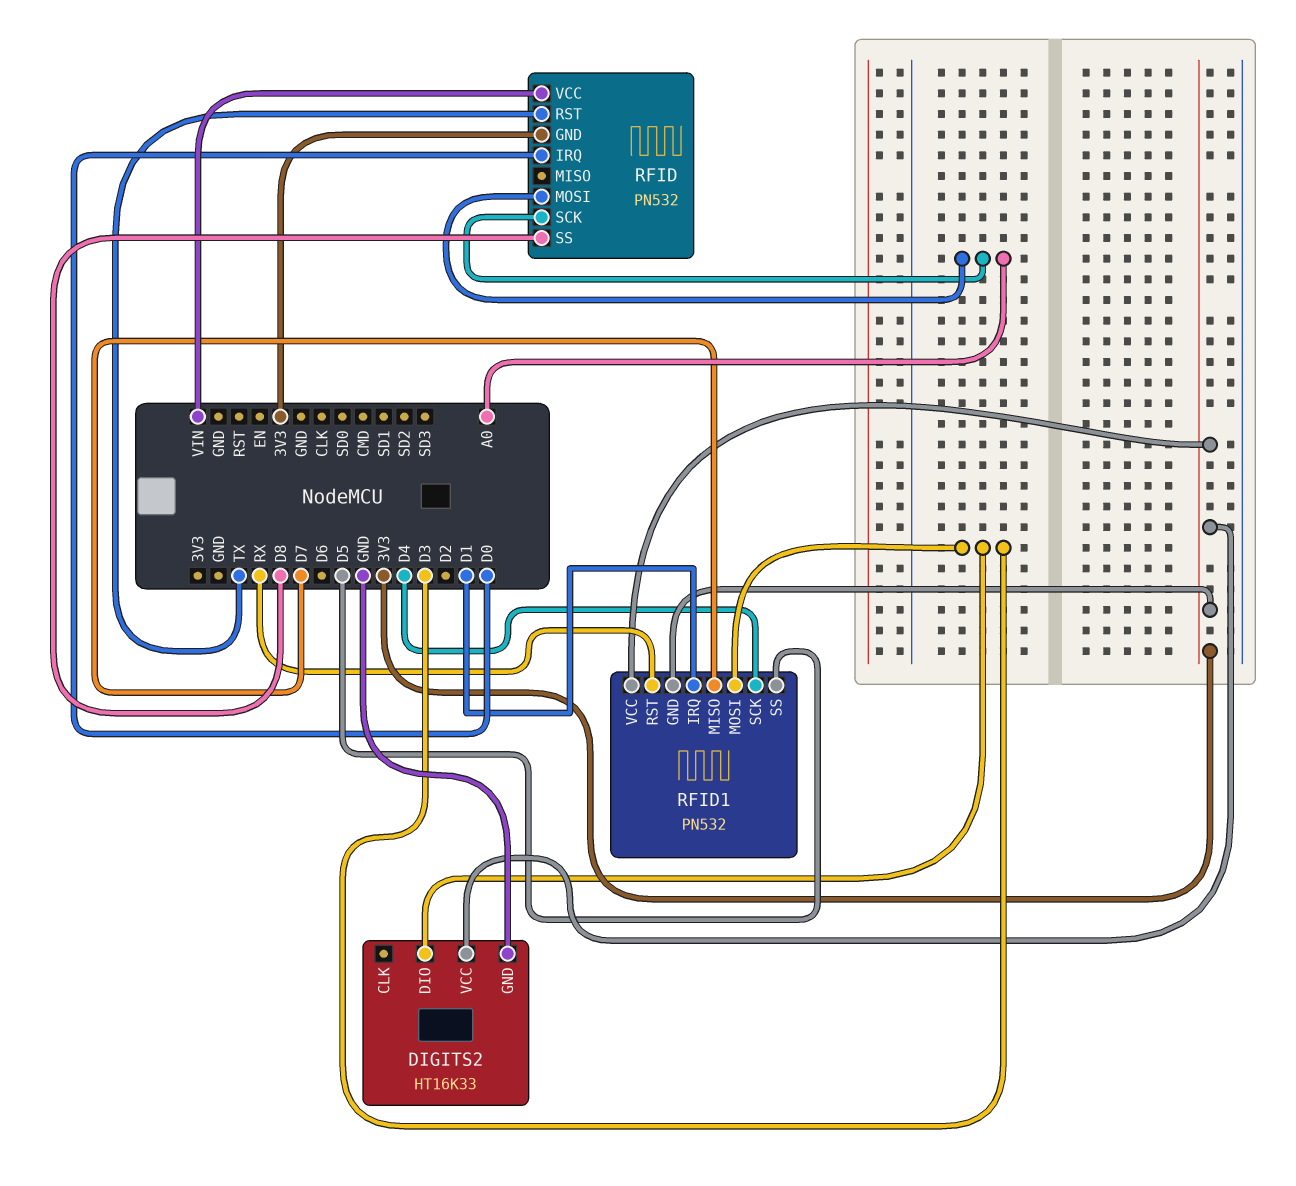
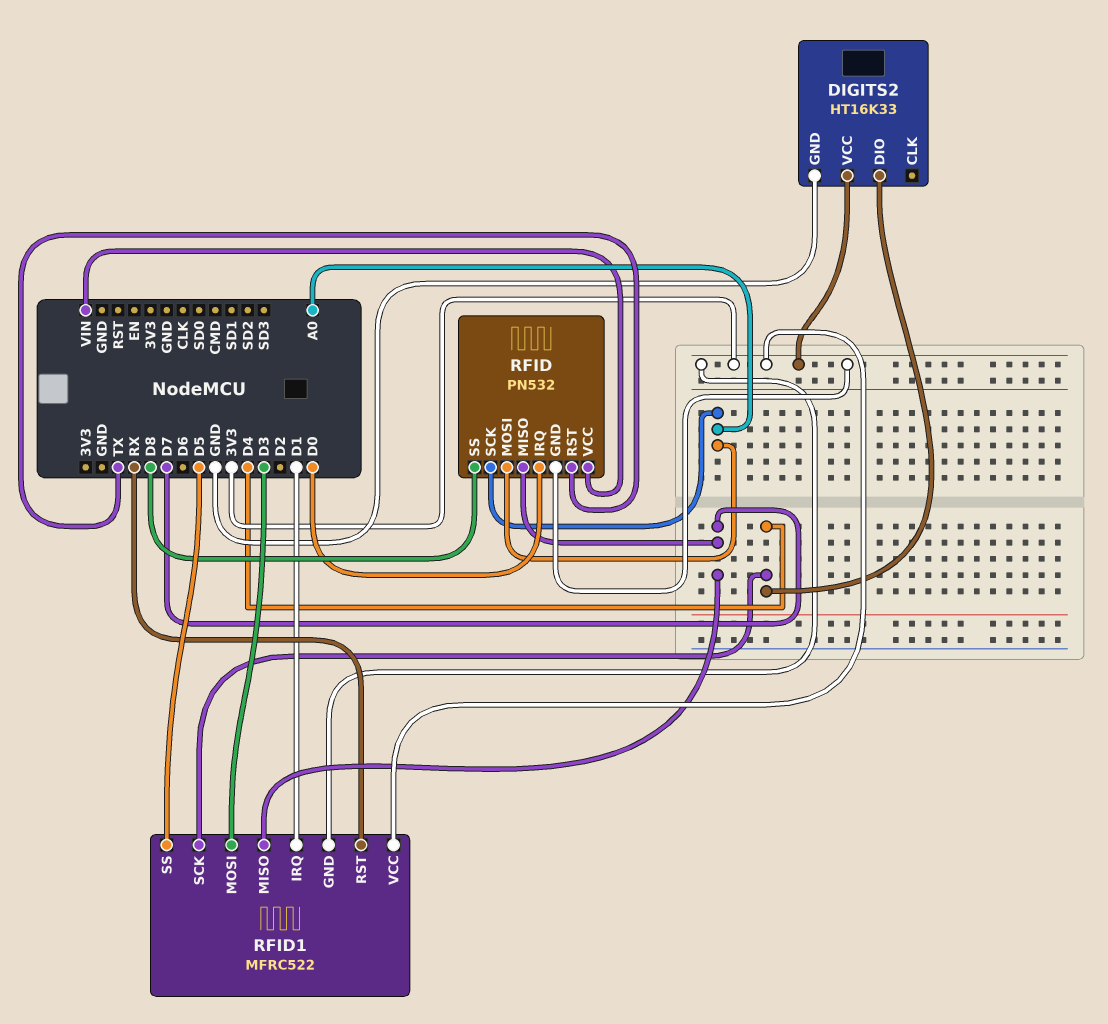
DIGITS2 pin DIO: D3 -> D4
RFID pin MISO: none -> D7
RFID1: PN532 -> MFRC522

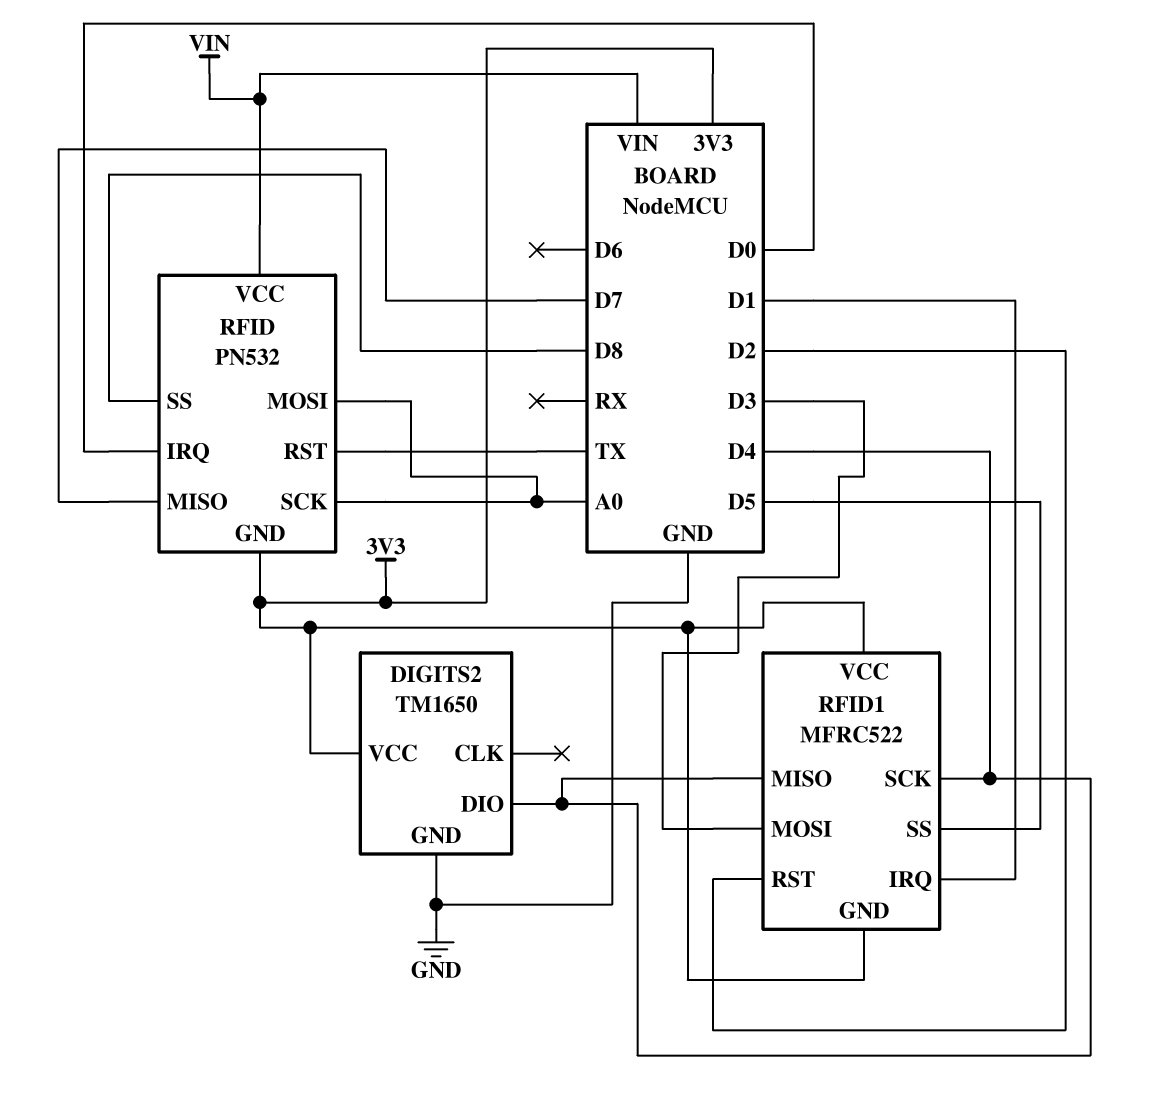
DIGITS2: HT16K33 -> TM1650
RFID1 pin MISO: D7 -> D4
RFID1 pin RST: RX -> D2

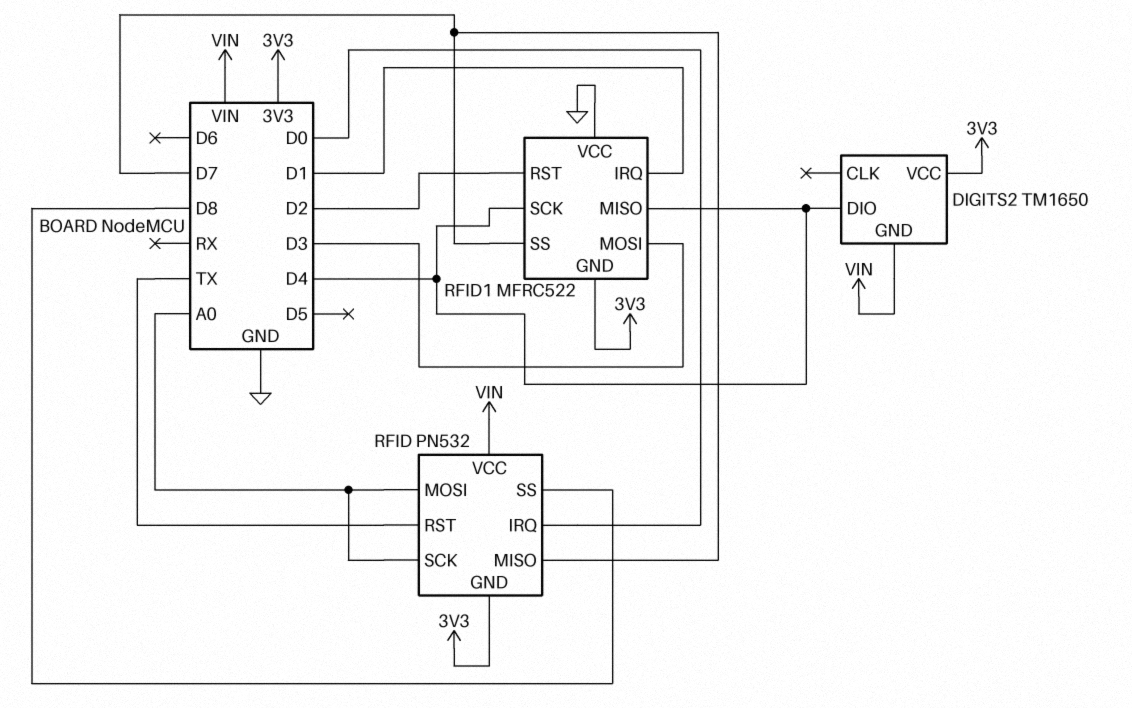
DIGITS2 pin GND: GND -> VIN
RFID1 pin SS: D5 -> D7
RFID1 pin VCC: 3V3 -> GND

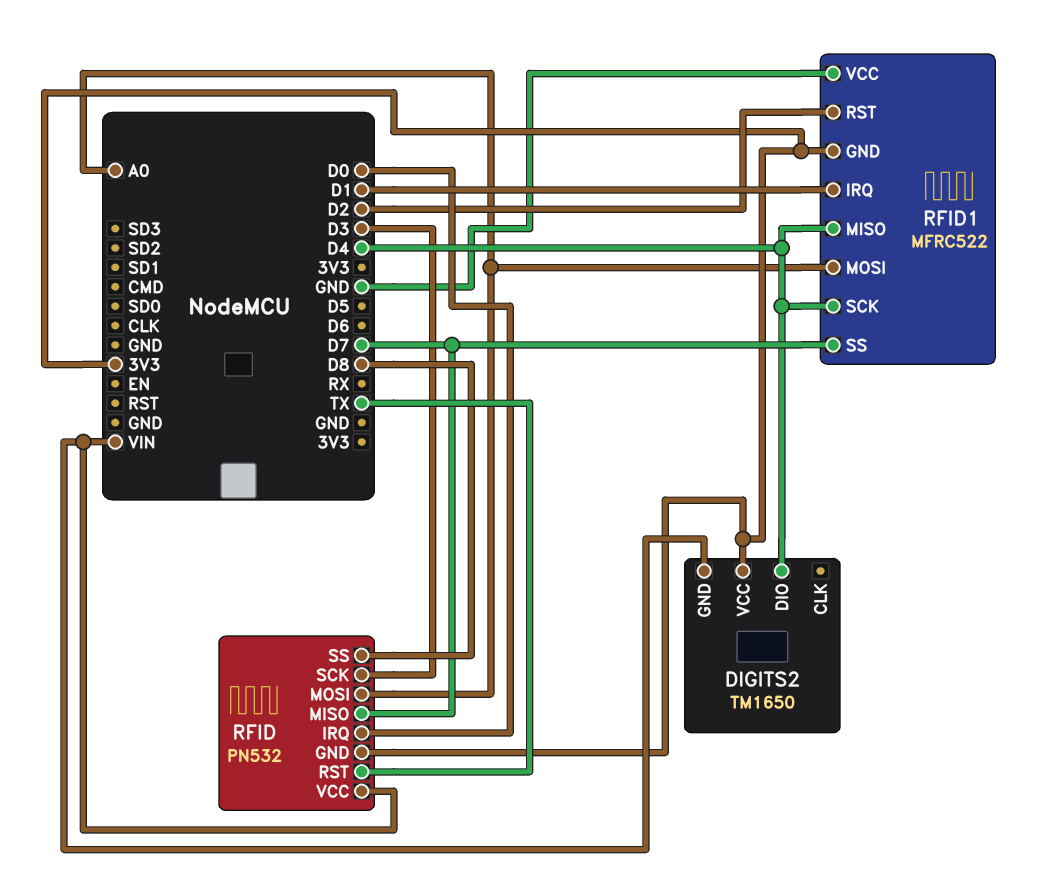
RFID pin SCK: A0 -> D3
RFID1 pin MOSI: D3 -> A0

